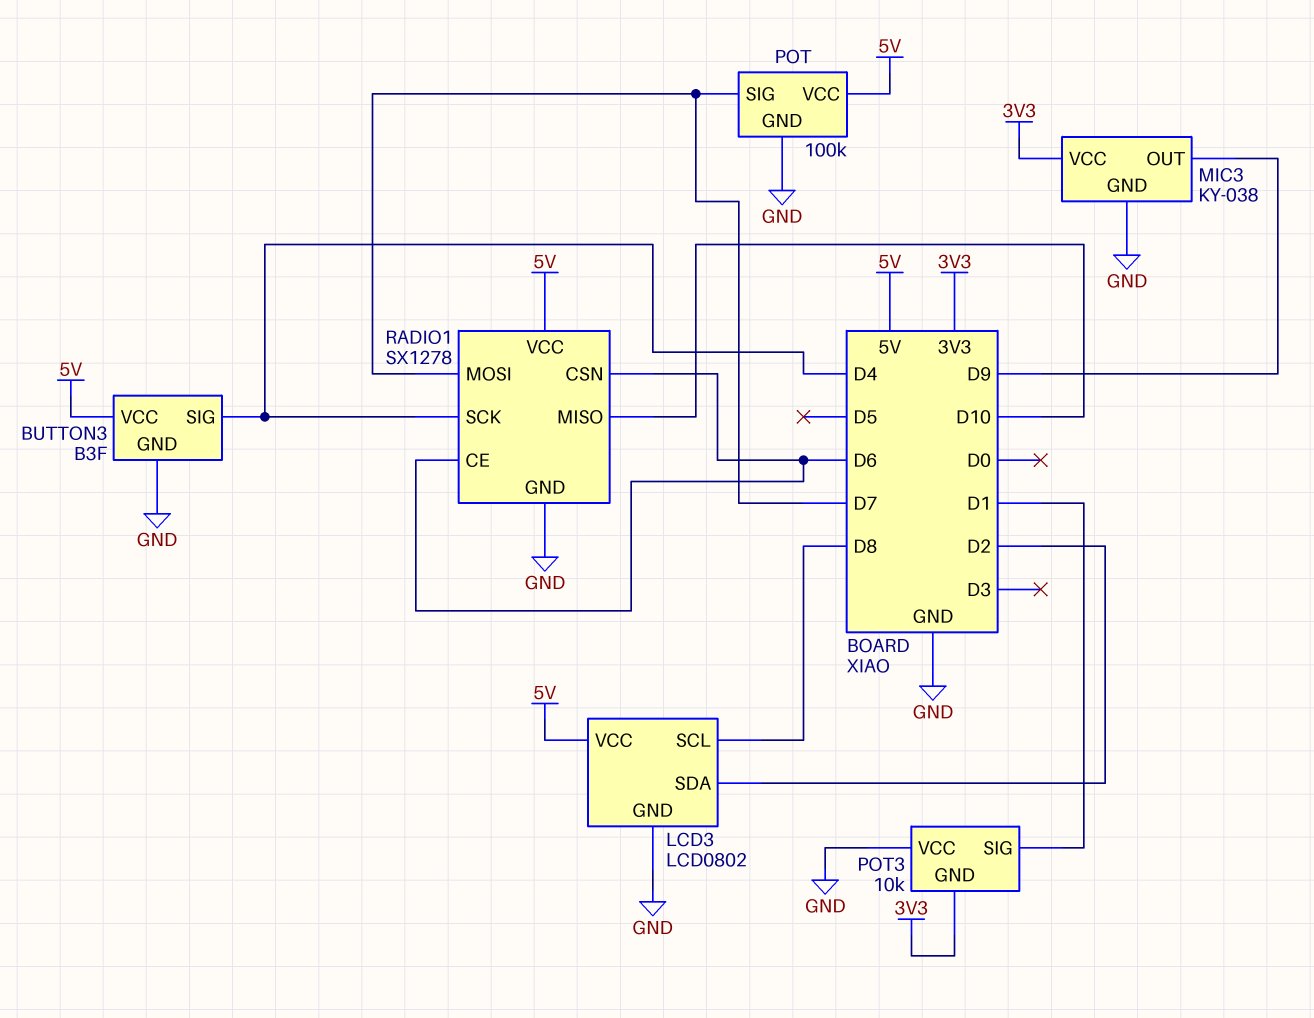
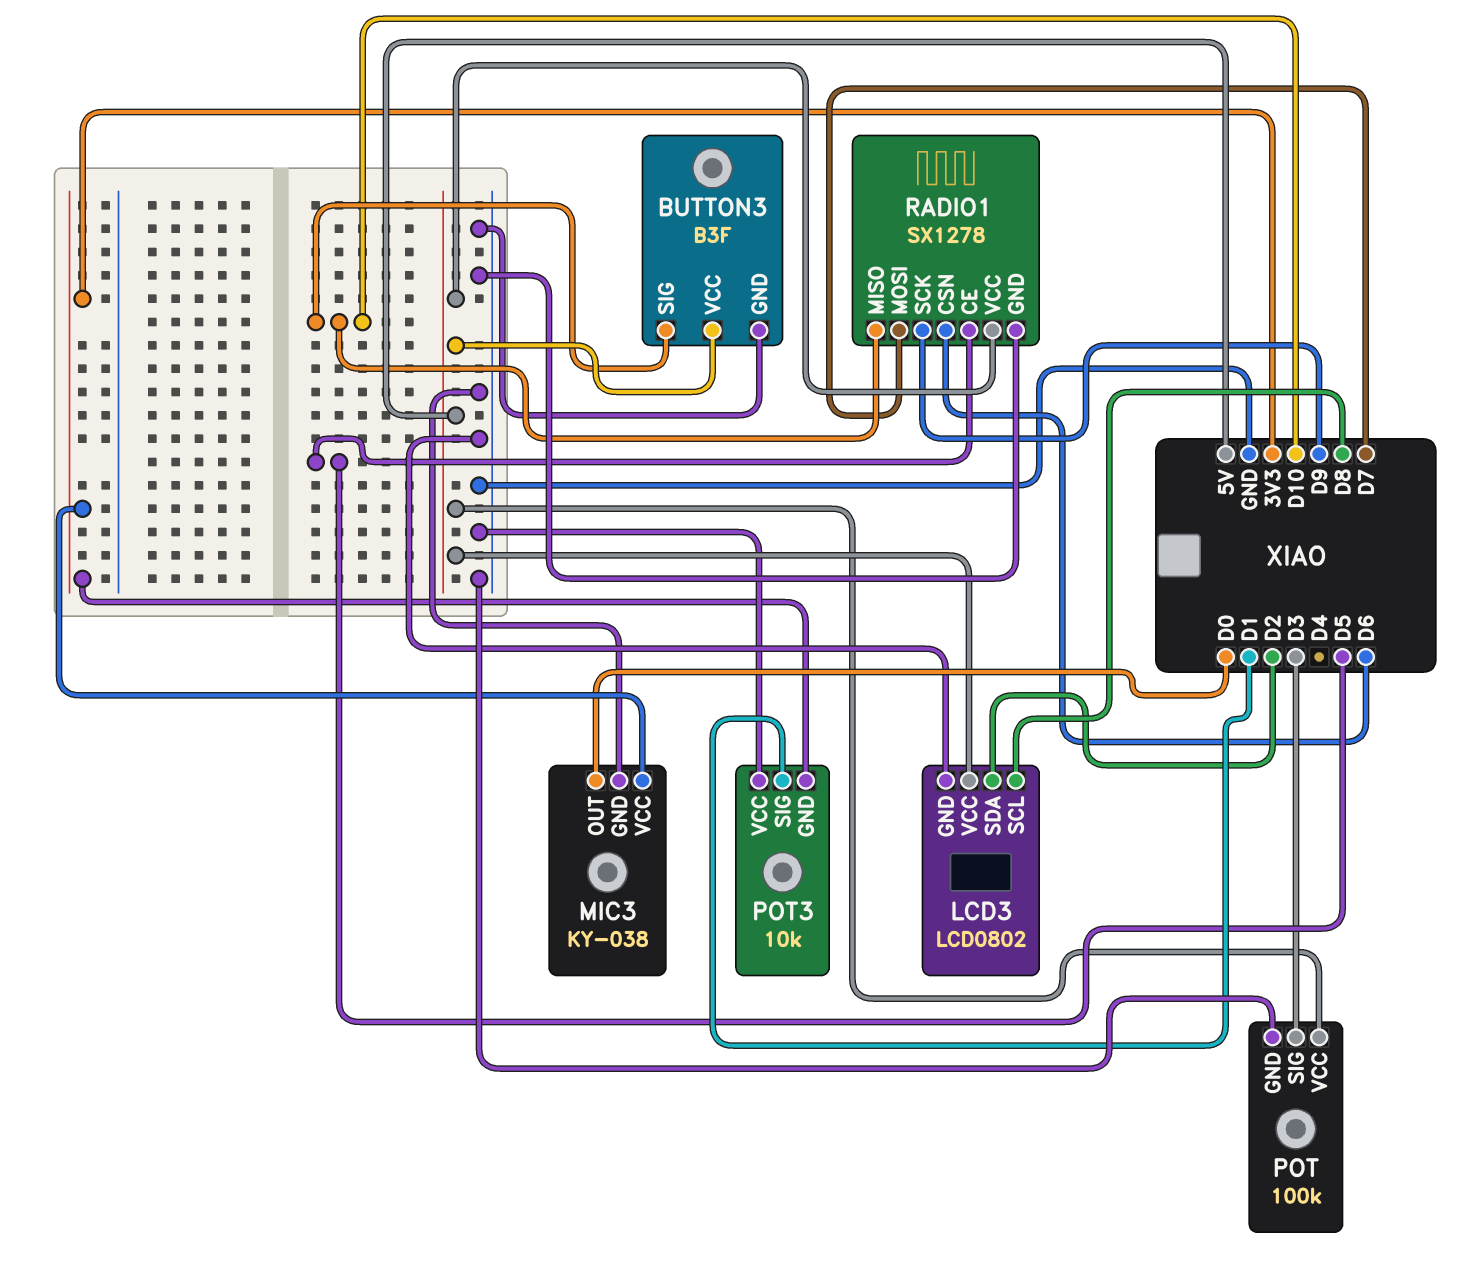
BUTTON3 pin SIG: D4 -> D10
MIC3 pin OUT: D9 -> D0
POT pin SIG: D7 -> D3
RADIO1 pin CE: D6 -> D5
RADIO1 pin SCK: D4 -> D9

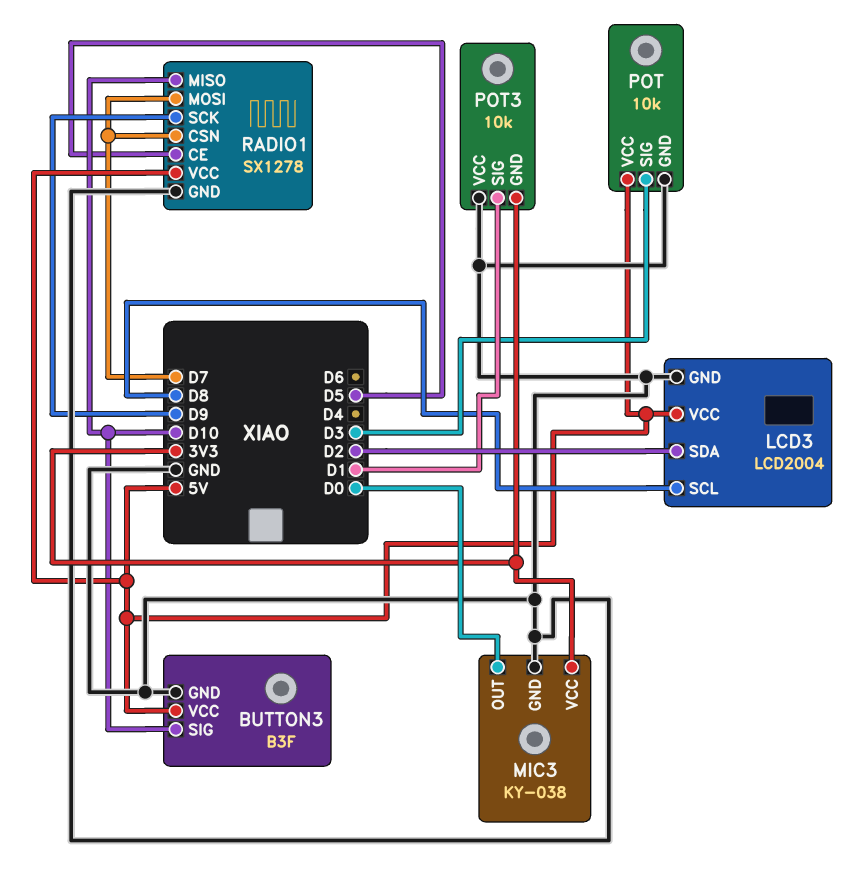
LCD3: LCD0802 -> LCD2004
POT: 100k -> 10k
RADIO1 pin CSN: D6 -> D7

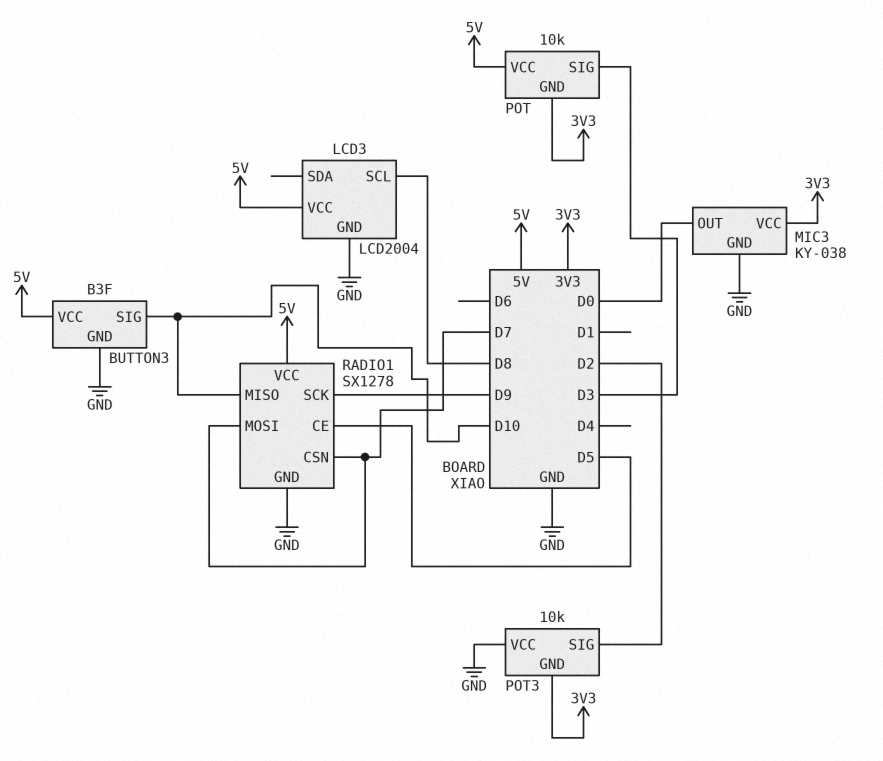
LCD3 pin SDA: D2 -> none
POT pin GND: GND -> 3V3
POT3 pin SIG: D1 -> D2

